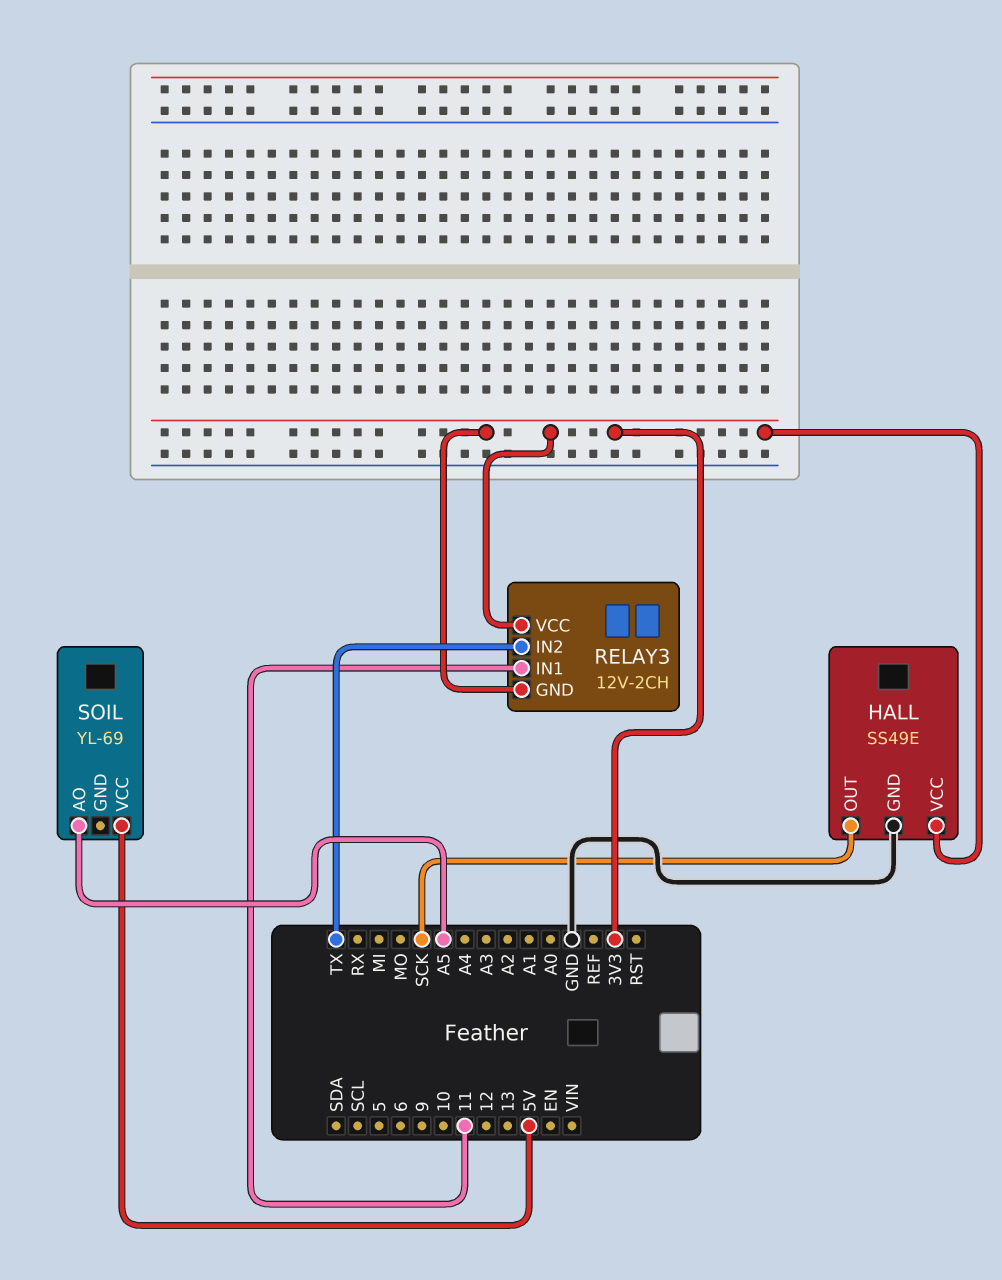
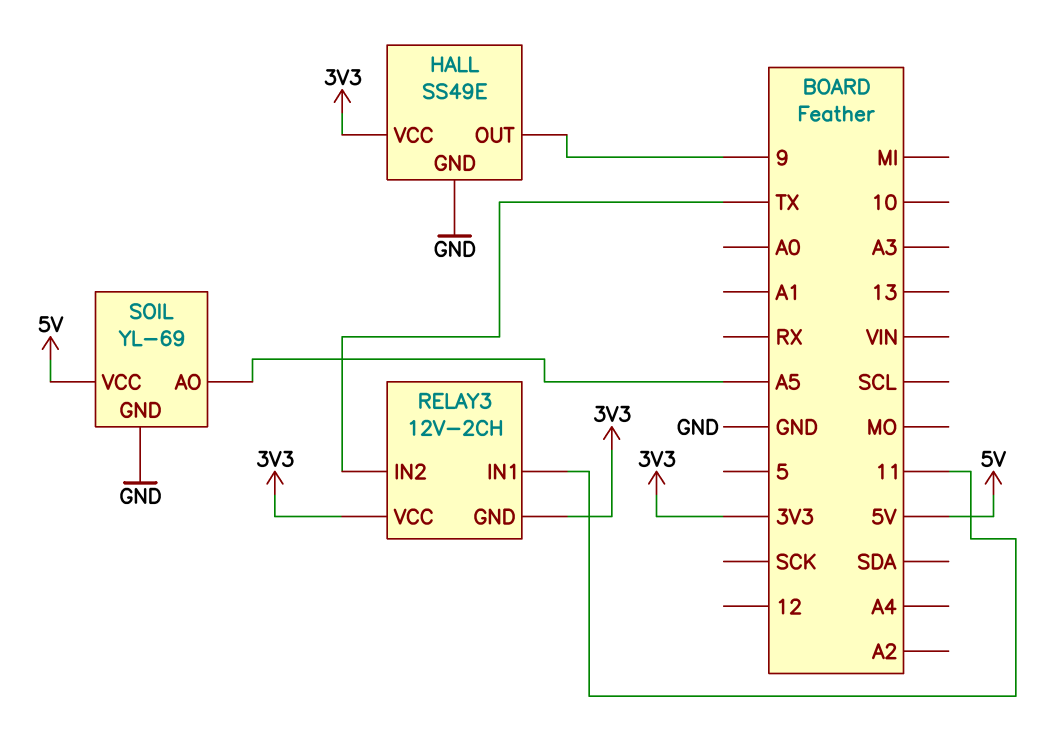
HALL pin OUT: SCK -> 9
SOIL pin GND: none -> GND

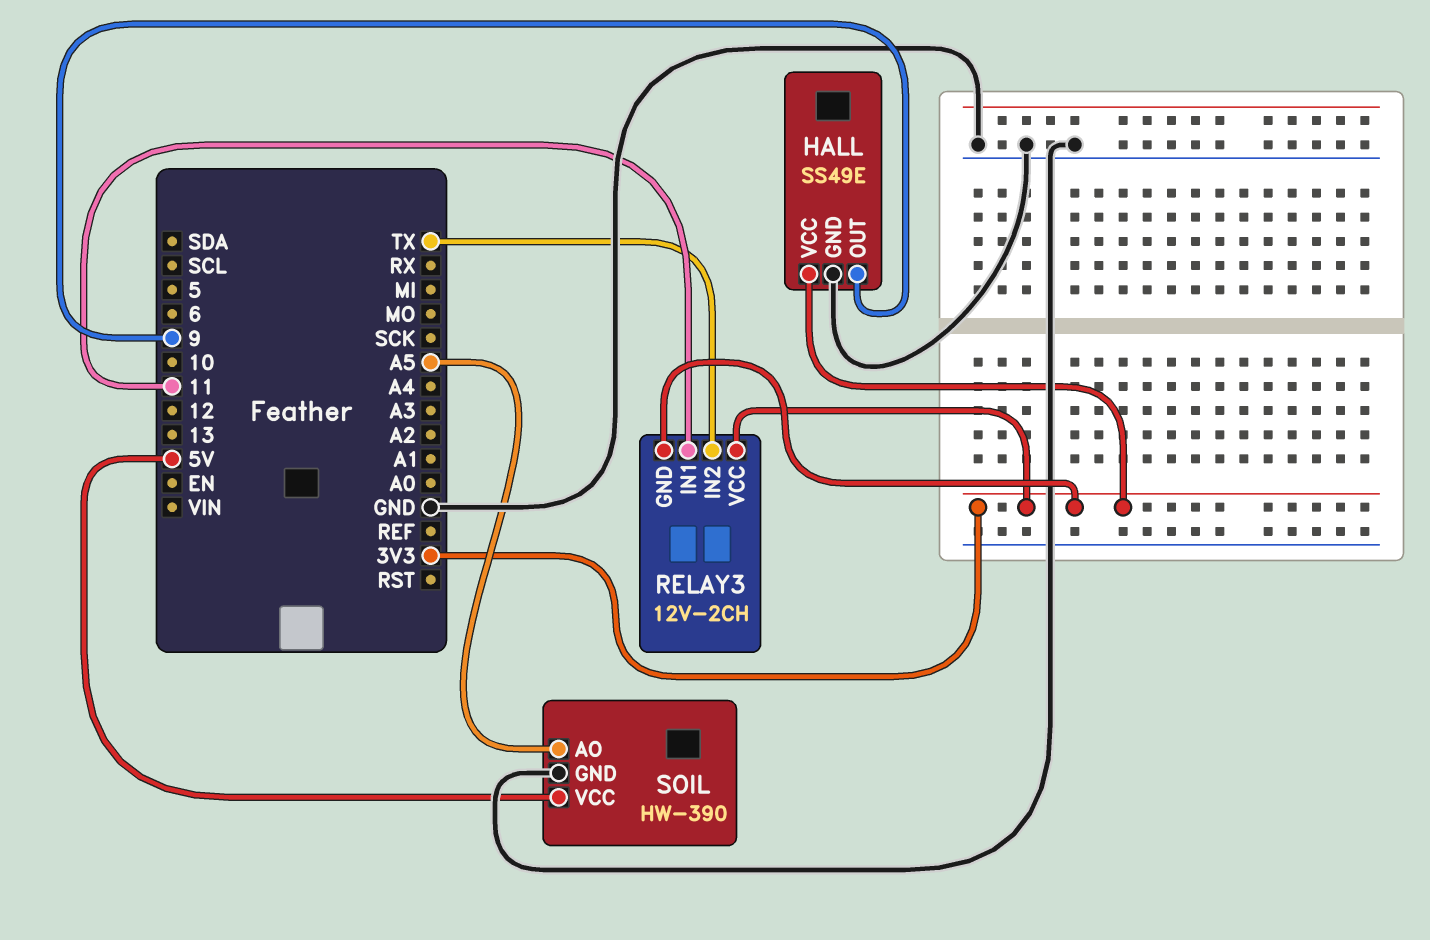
SOIL: YL-69 -> HW-390

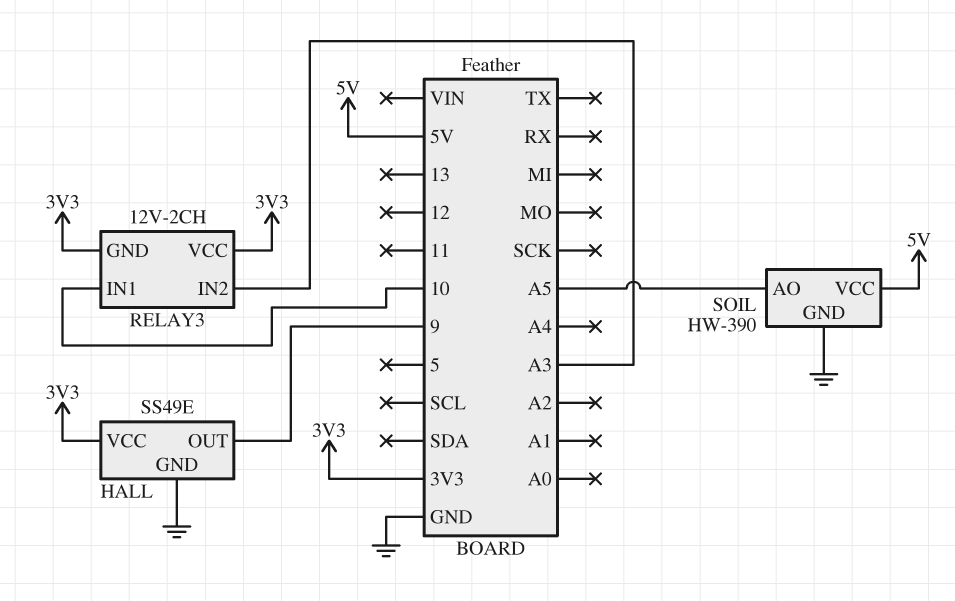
RELAY3 pin IN1: 11 -> 10
RELAY3 pin IN2: TX -> A3

